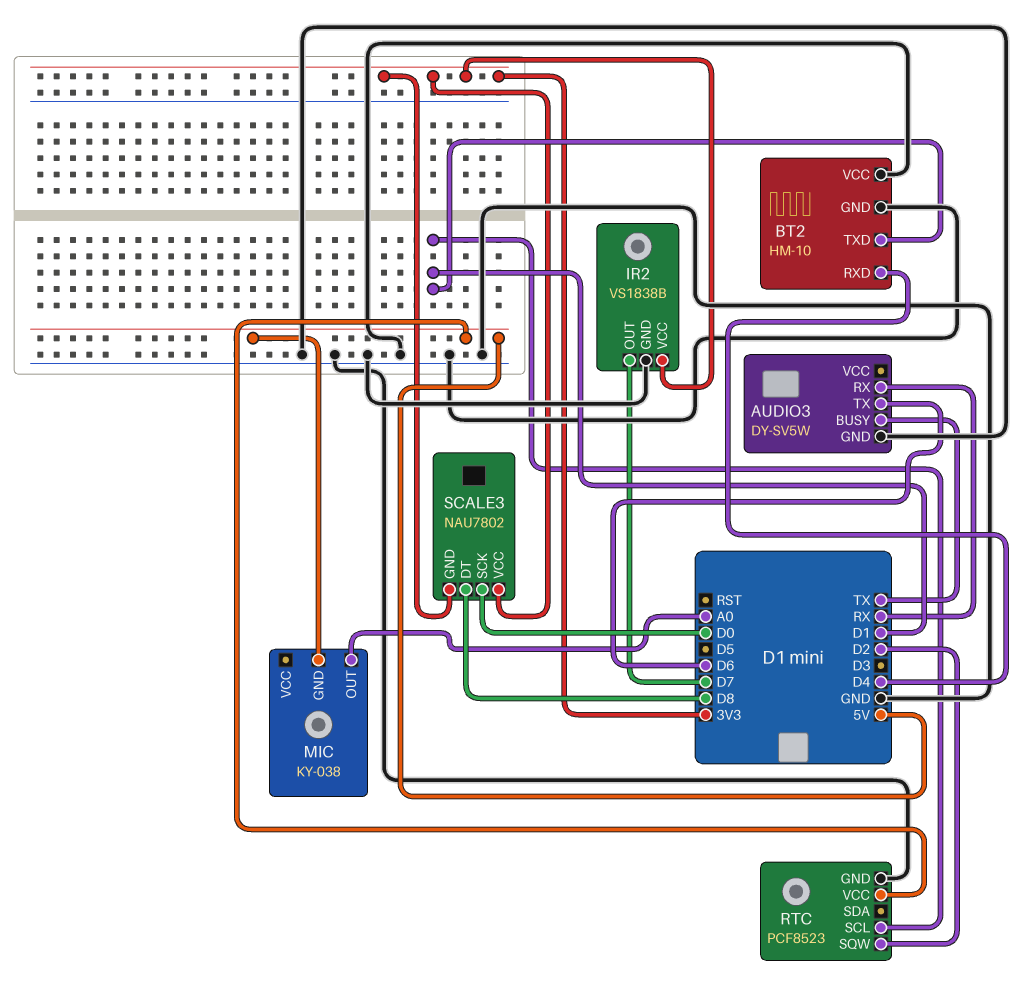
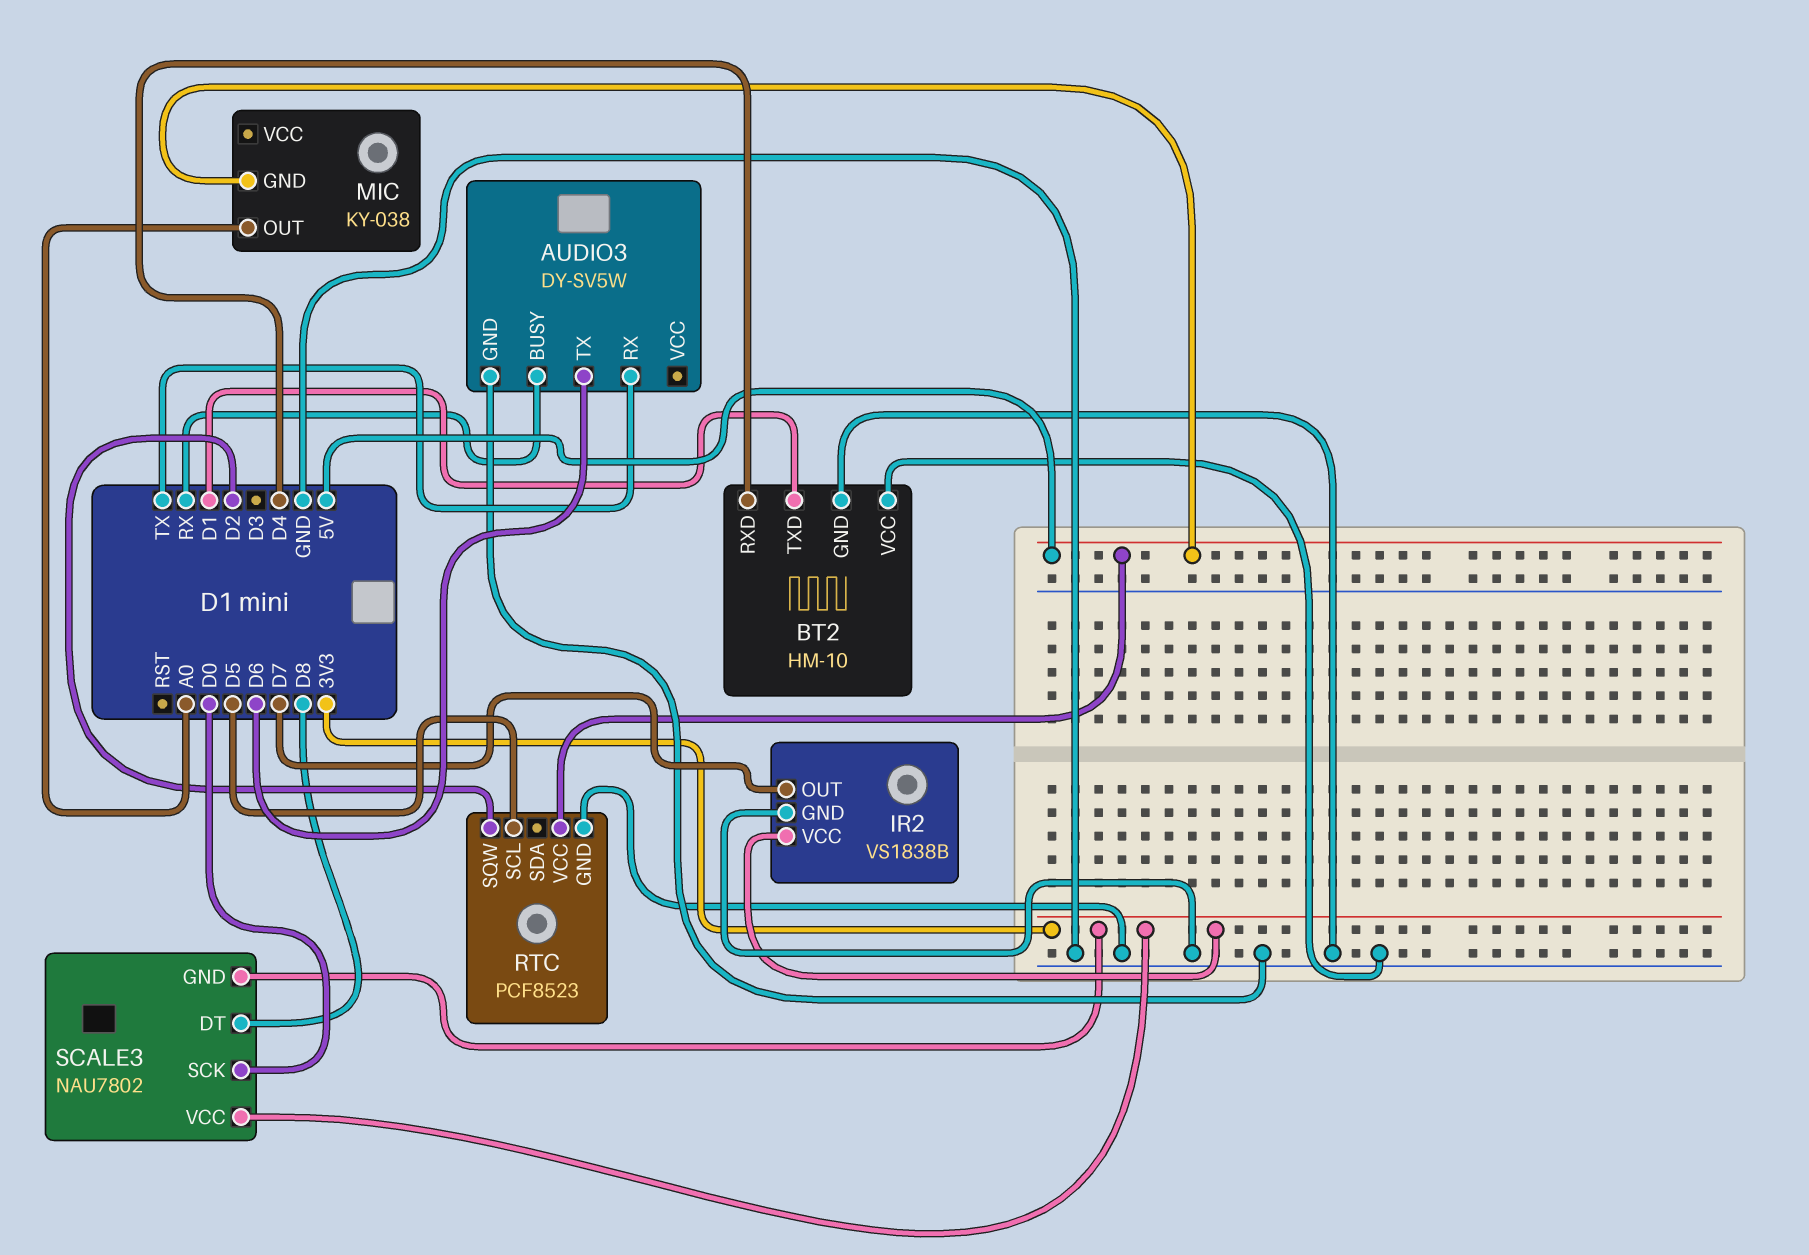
AUDIO3 pin BUSY: TX -> RX
AUDIO3 pin RX: RX -> TX
RTC pin SCL: D1 -> D5

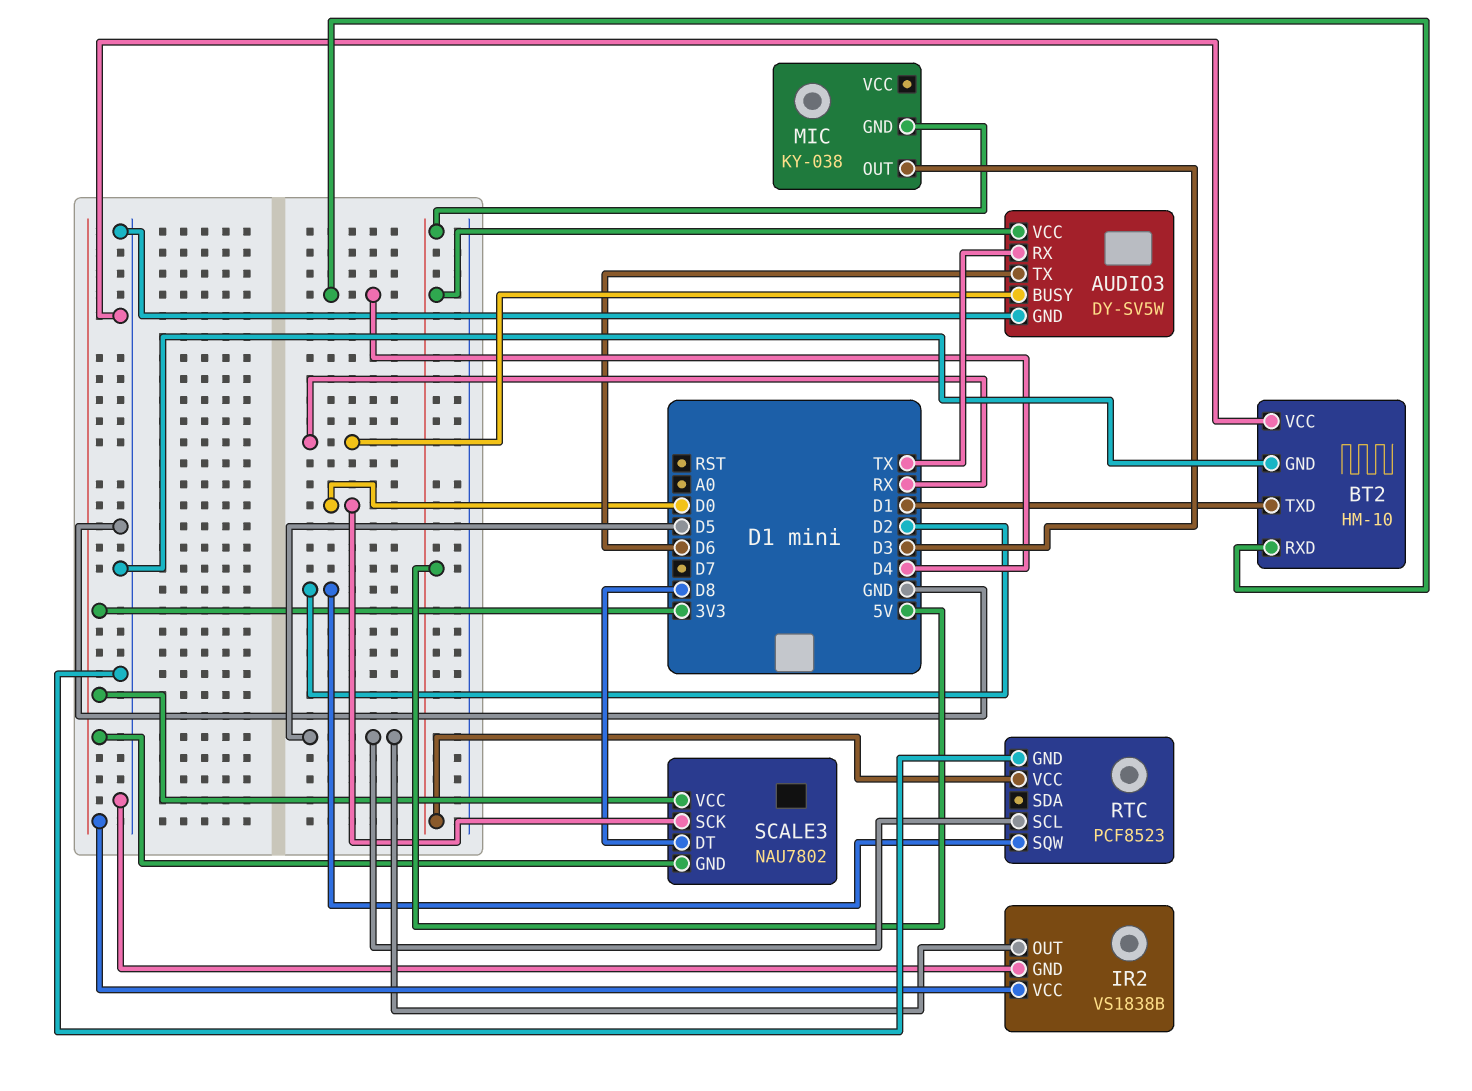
AUDIO3 pin VCC: none -> 5V
IR2 pin OUT: D7 -> D5
MIC pin OUT: A0 -> D3

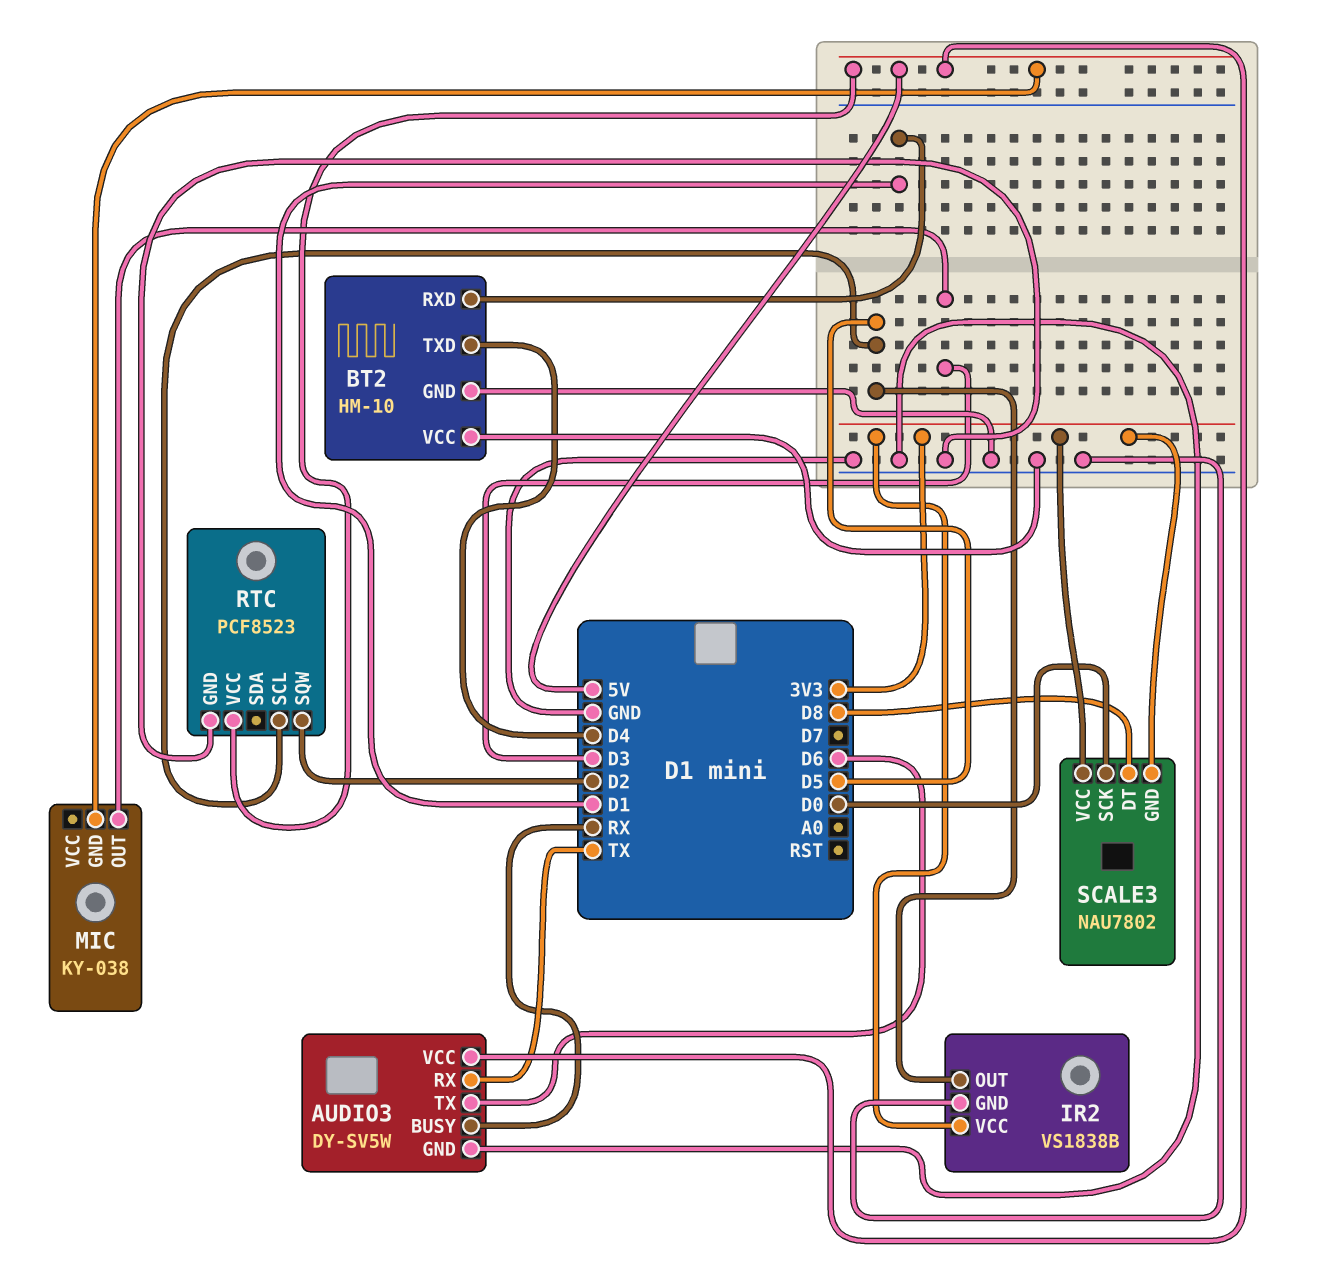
BT2 pin RXD: D4 -> D1
BT2 pin TXD: D1 -> D4

